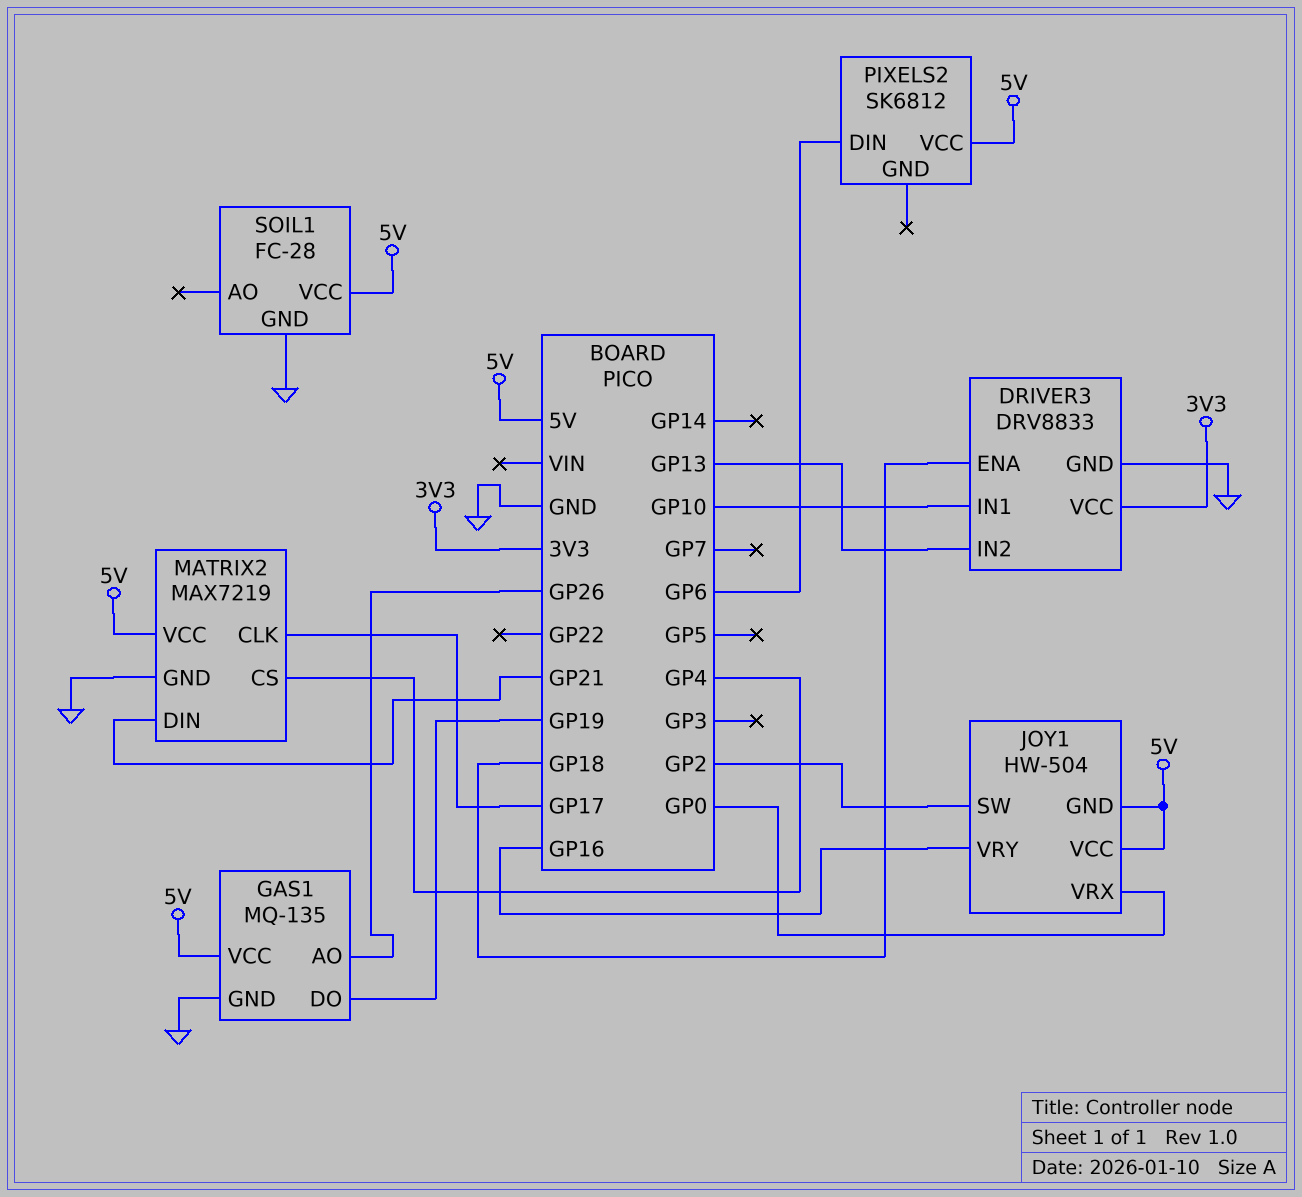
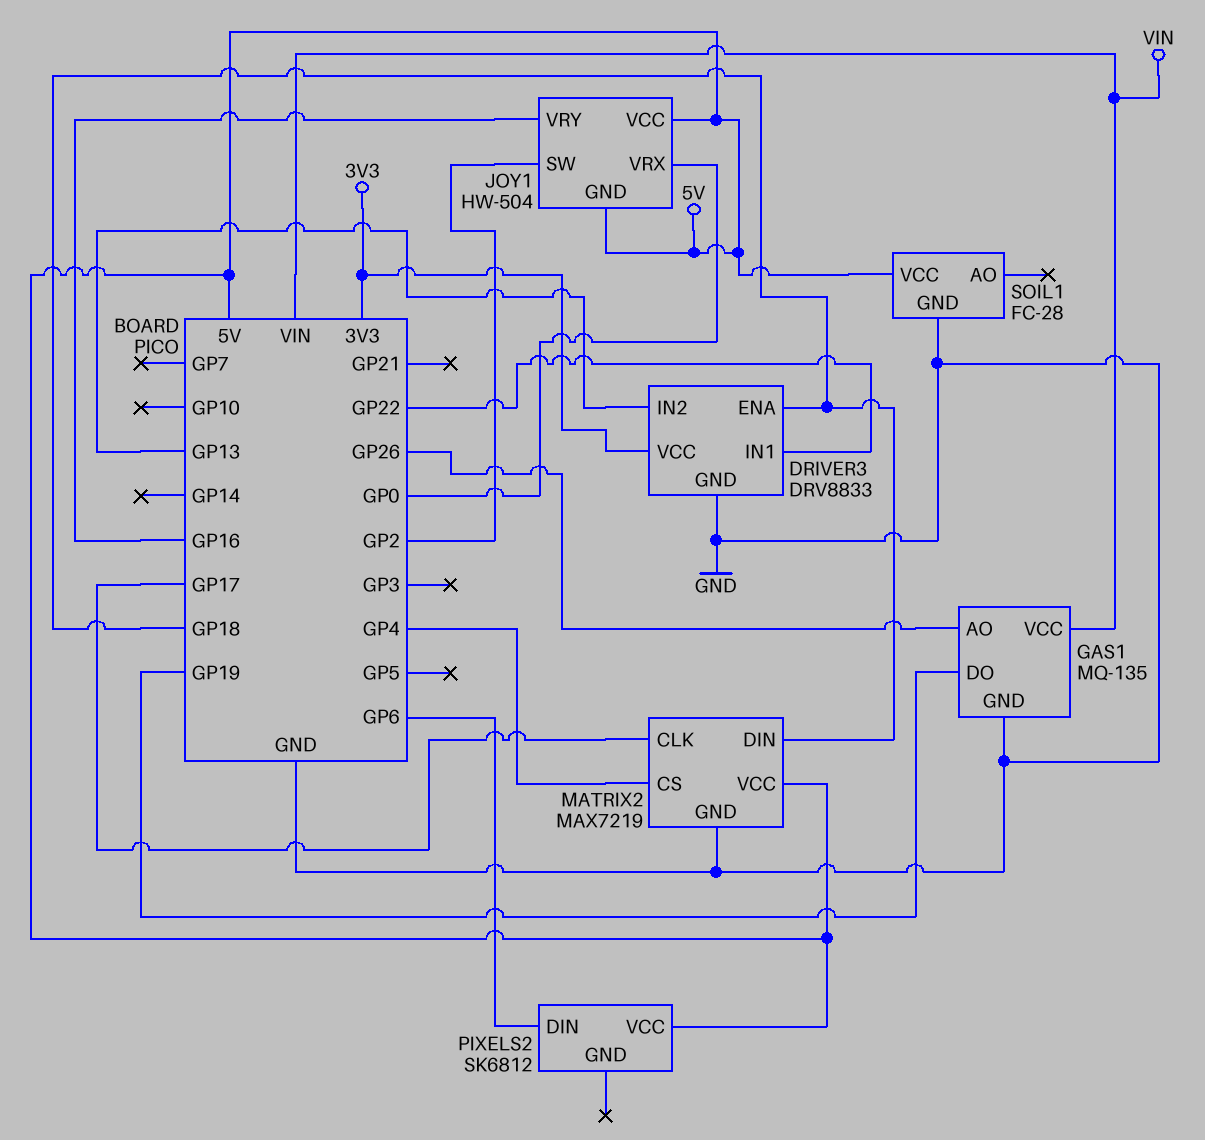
DRIVER3 pin IN1: GP10 -> GP22
GAS1 pin VCC: 5V -> VIN
MATRIX2 pin DIN: GP21 -> GP18

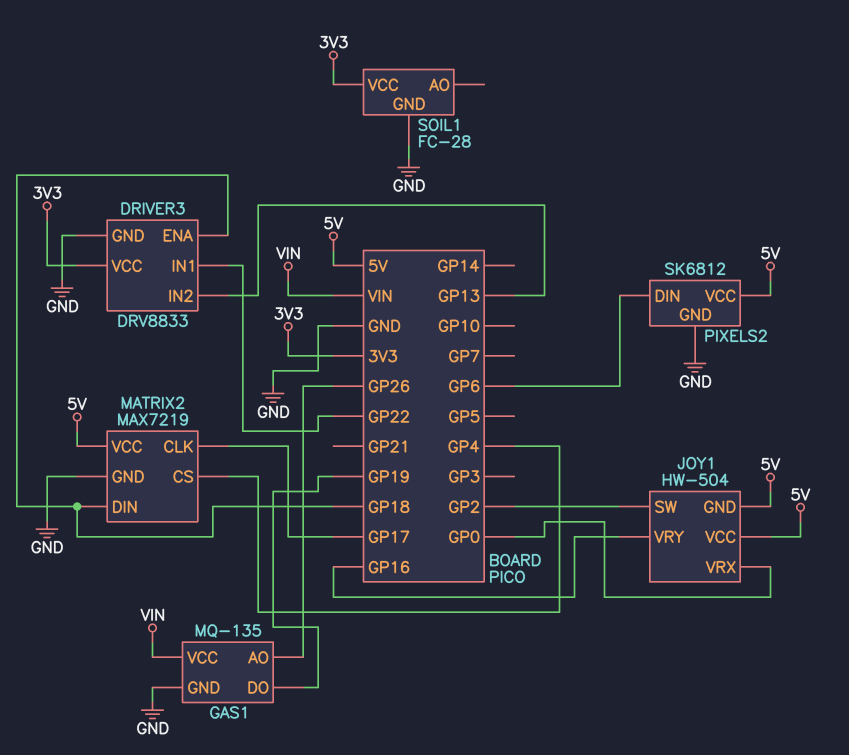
PIXELS2 pin GND: none -> GND
SOIL1 pin VCC: 5V -> 3V3

